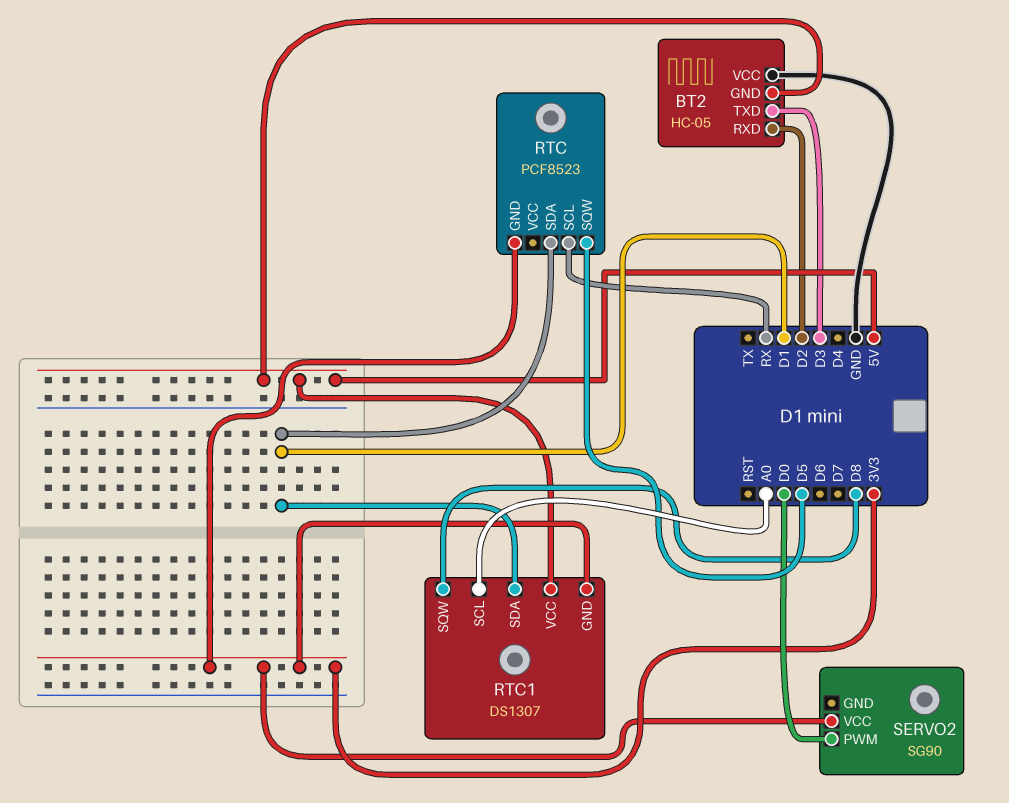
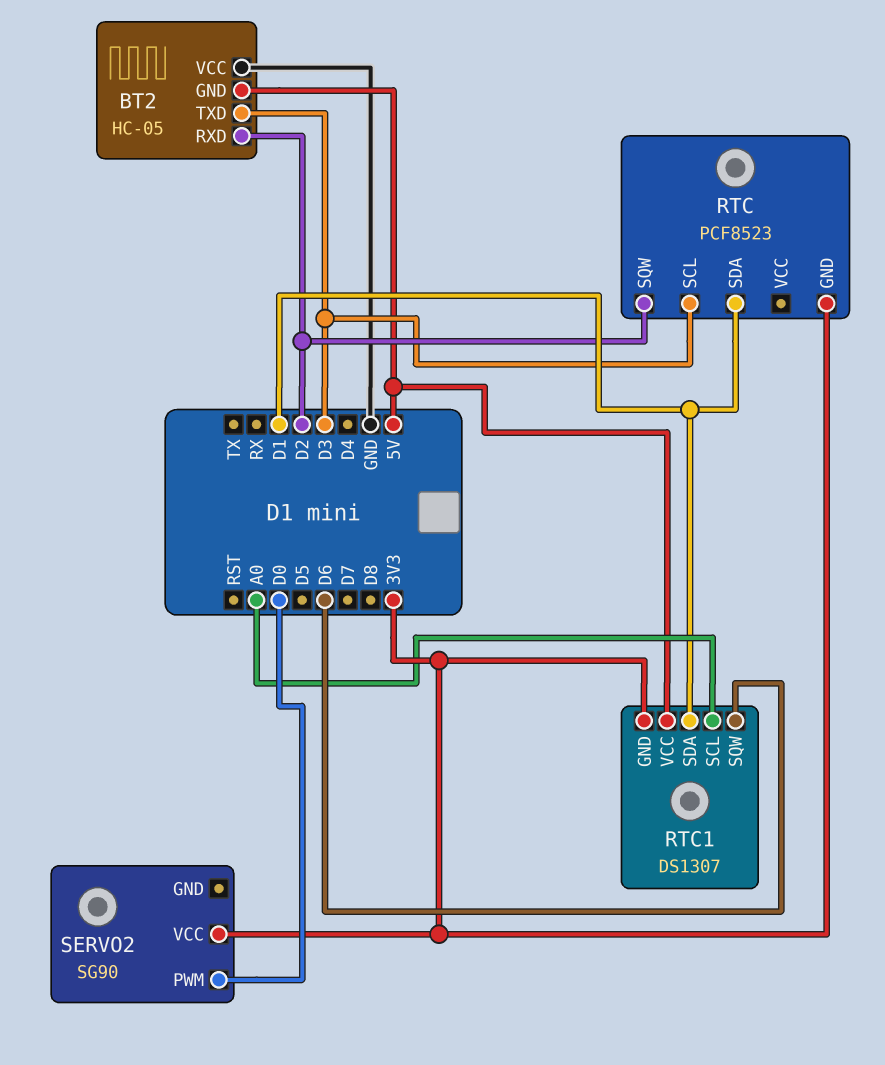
RTC pin SCL: RX -> D3
RTC pin SQW: D5 -> D2
RTC1 pin SQW: D8 -> D6

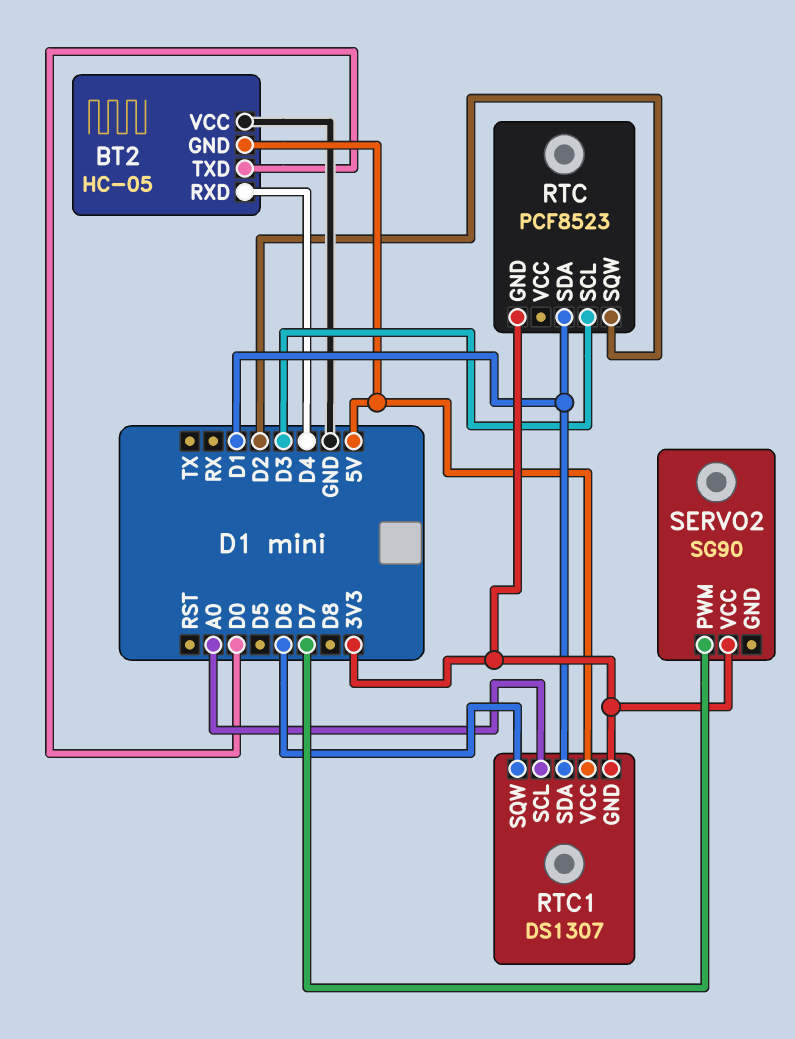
BT2 pin RXD: D2 -> D4
BT2 pin TXD: D3 -> D0
SERVO2 pin PWM: D0 -> D7

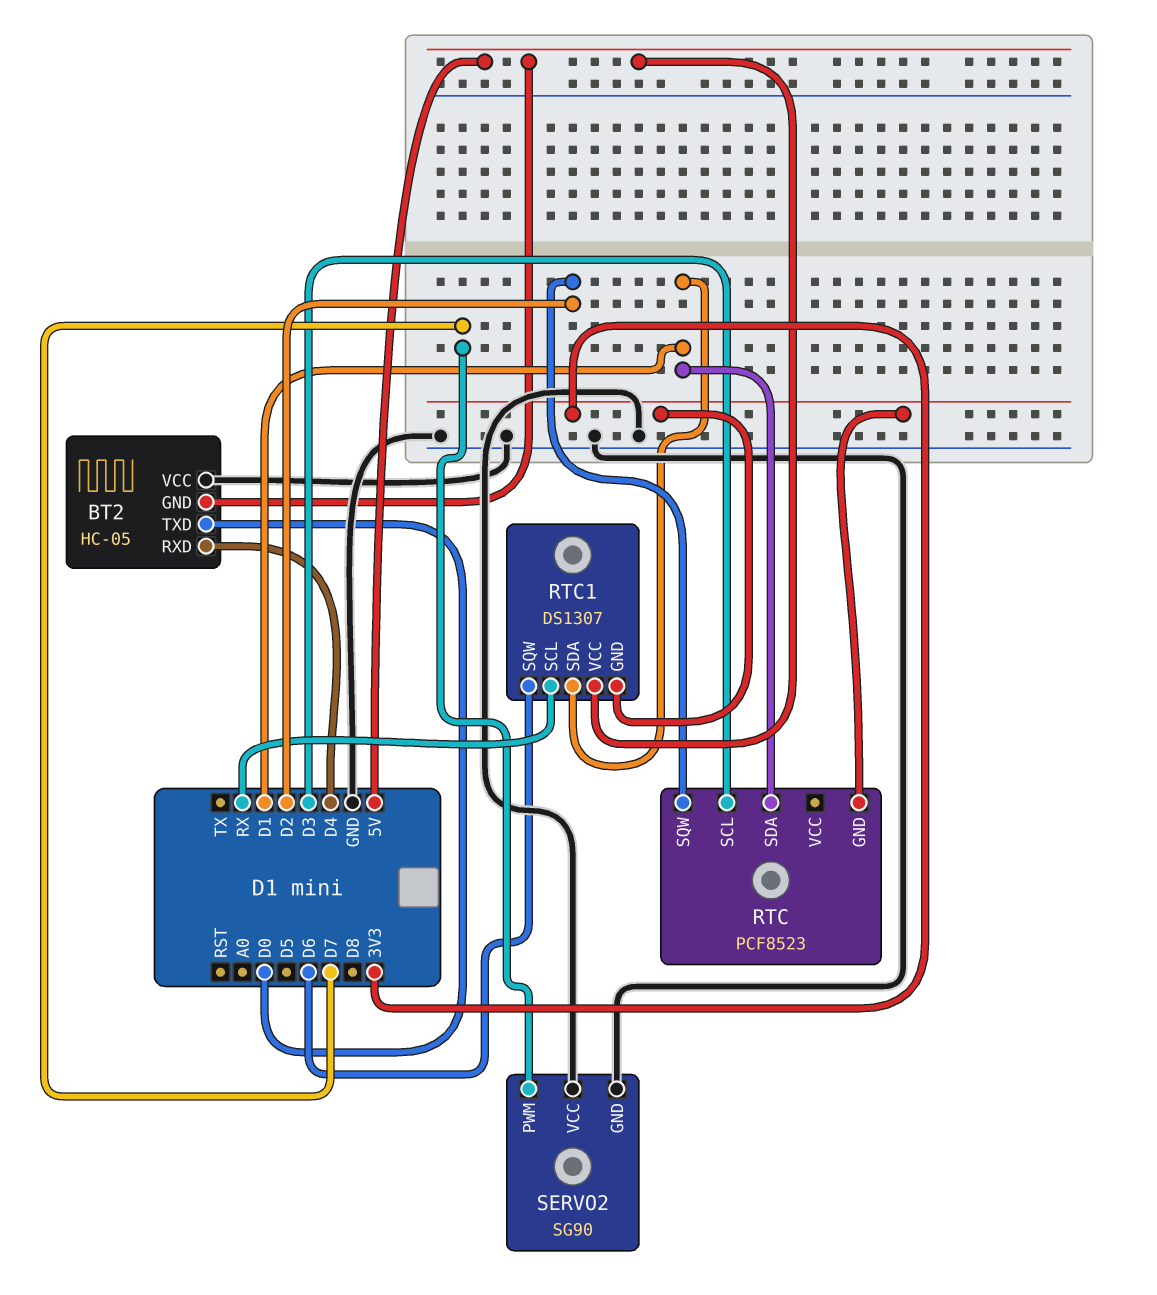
RTC1 pin SCL: A0 -> RX
SERVO2 pin GND: none -> GND
SERVO2 pin VCC: 3V3 -> GND

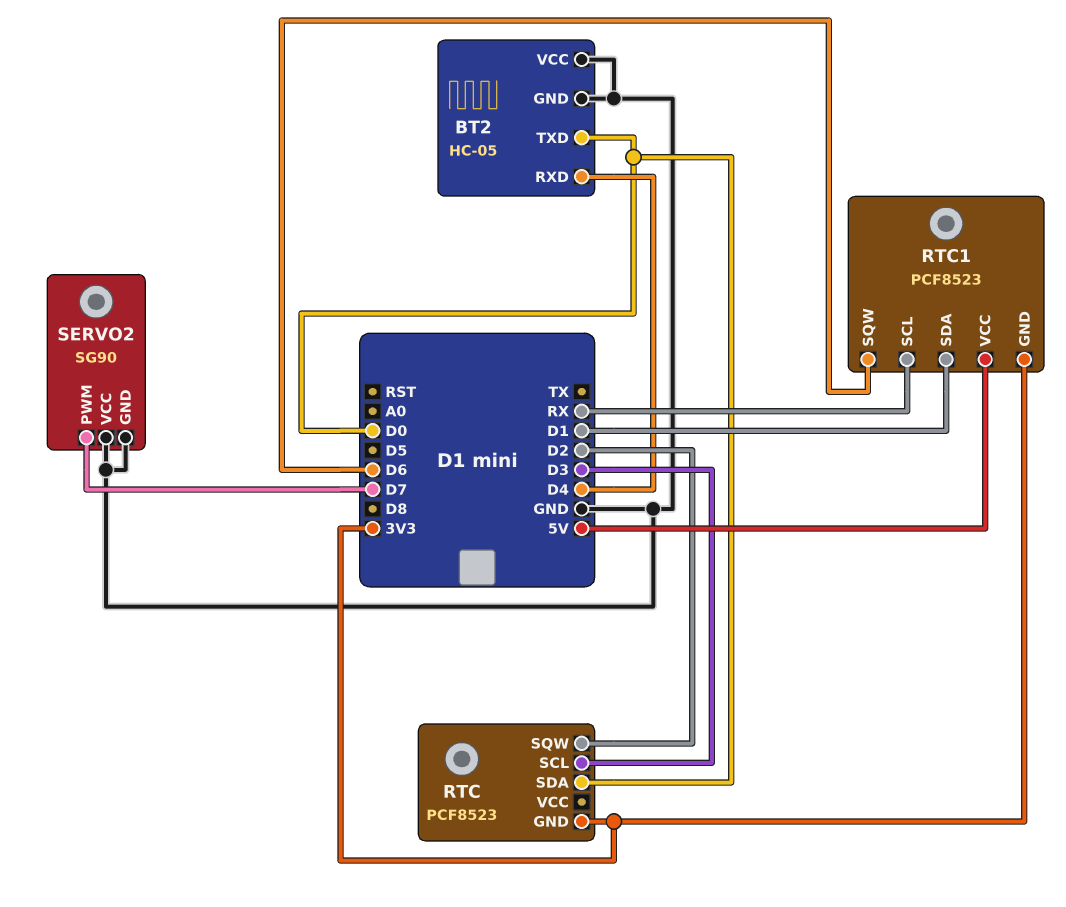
BT2 pin GND: 5V -> GND
RTC pin SDA: D1 -> D0
RTC1: DS1307 -> PCF8523

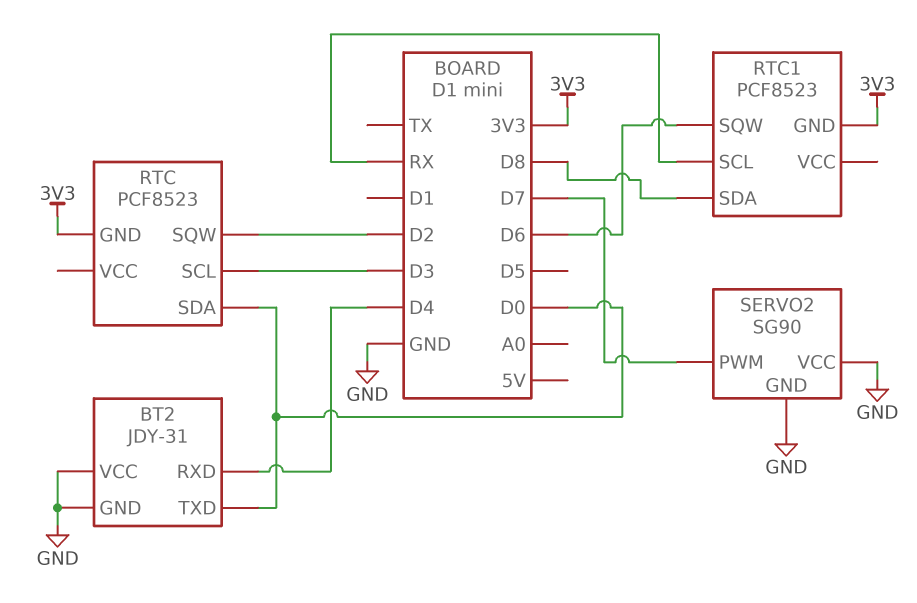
BT2: HC-05 -> JDY-31
RTC1 pin SDA: D1 -> D8
RTC1 pin VCC: 5V -> none

